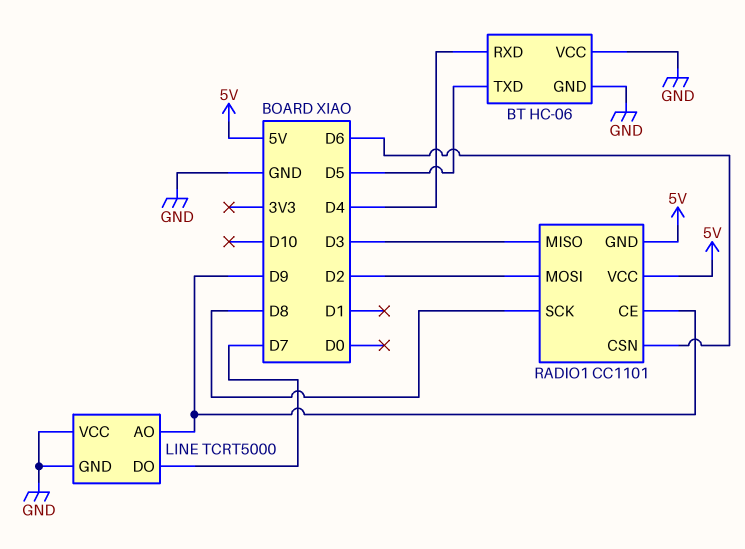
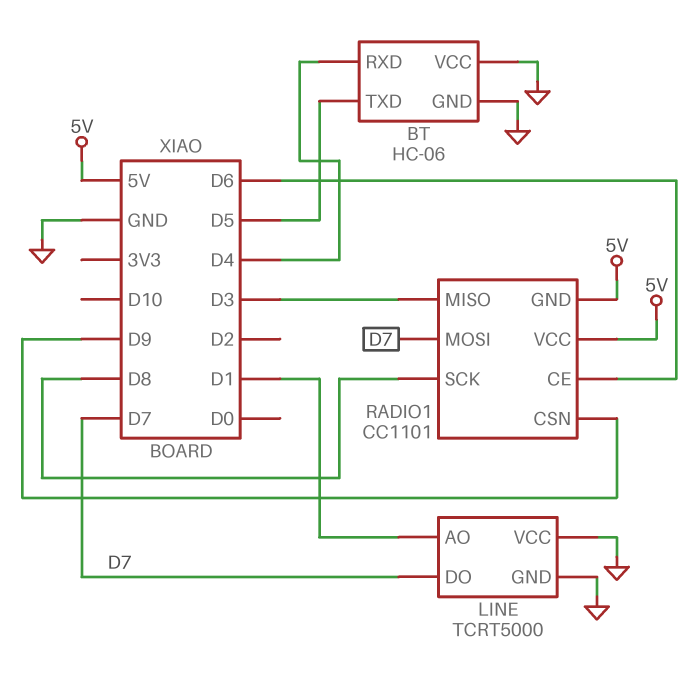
LINE pin AO: D9 -> D1
RADIO1 pin CE: D9 -> D6
RADIO1 pin CSN: D6 -> D9
RADIO1 pin MOSI: D2 -> D7

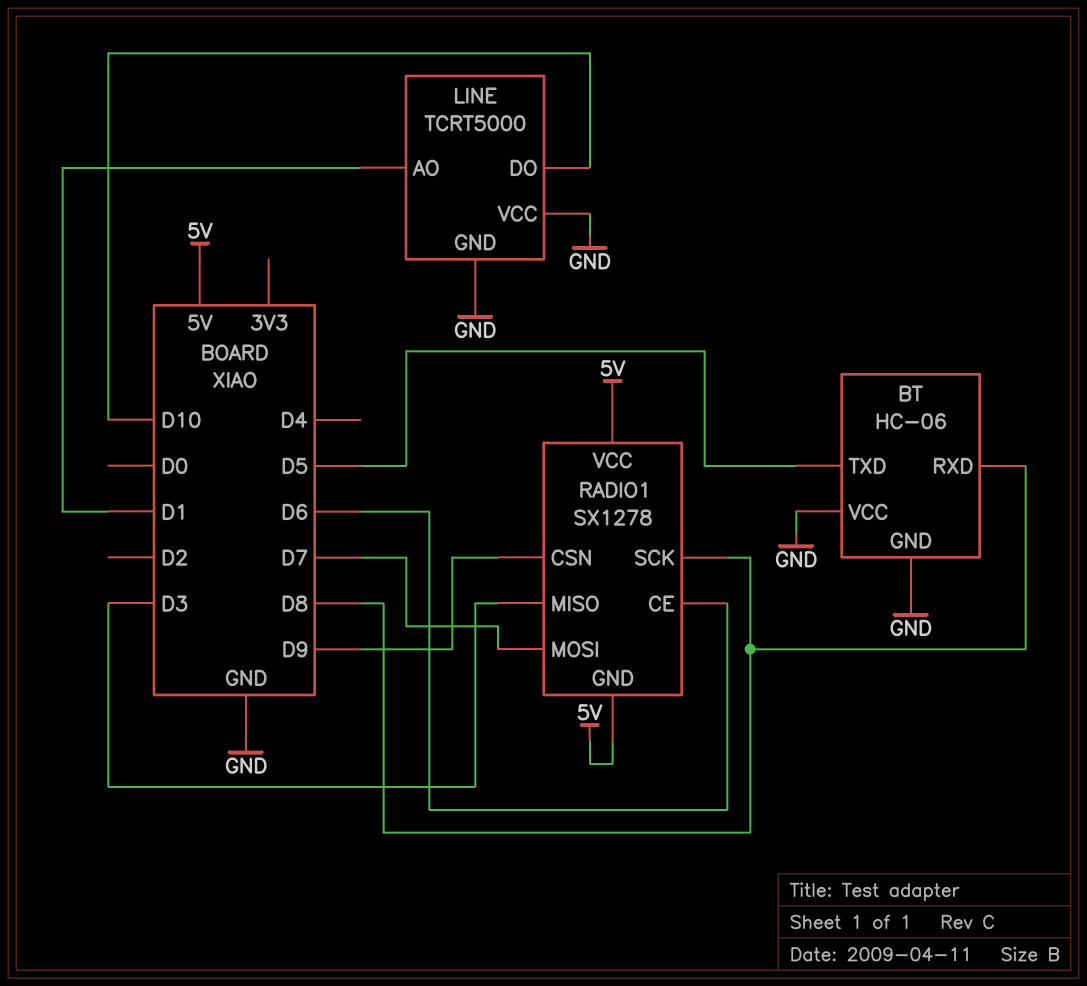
BT pin RXD: D4 -> D8
LINE pin DO: D7 -> D10
RADIO1: CC1101 -> SX1278

